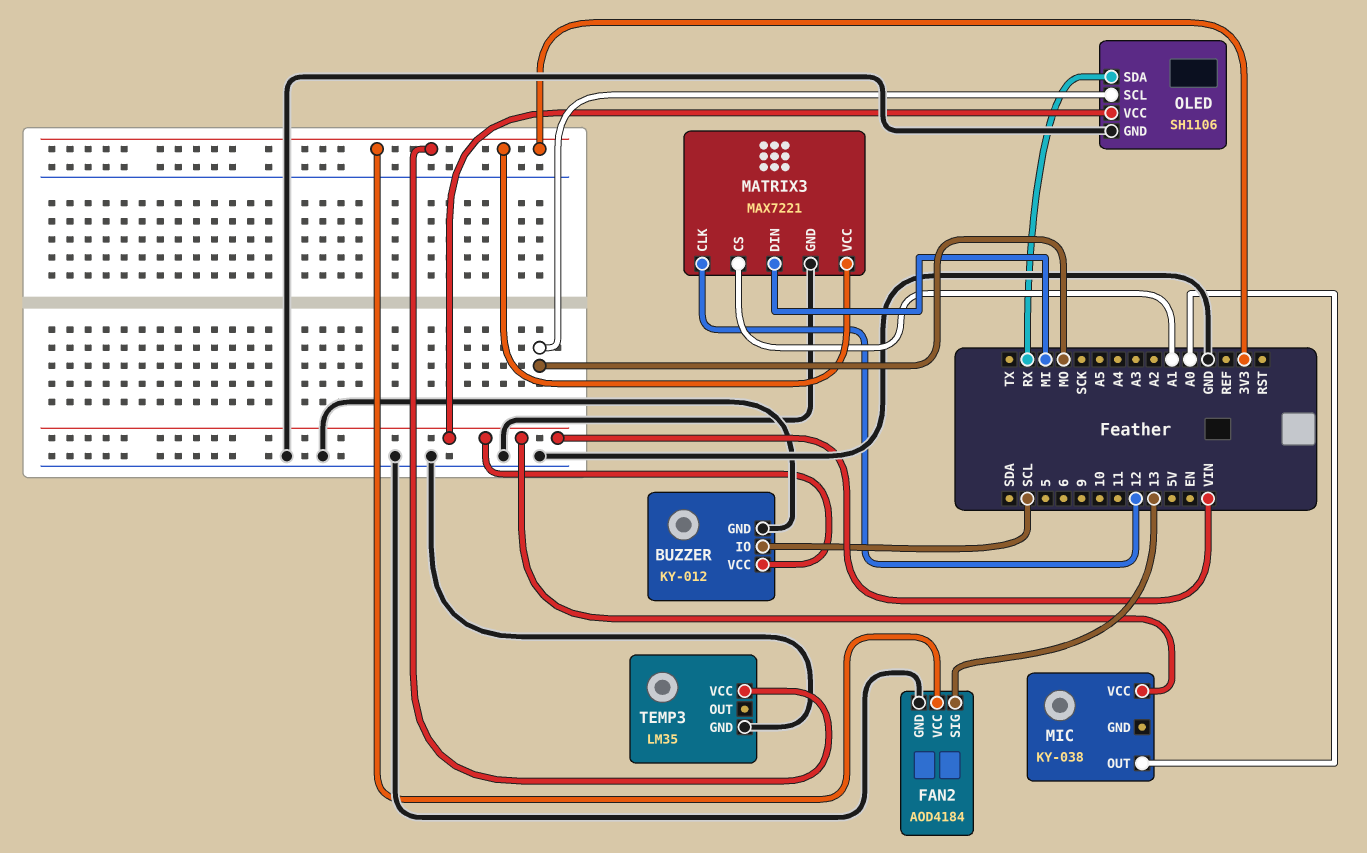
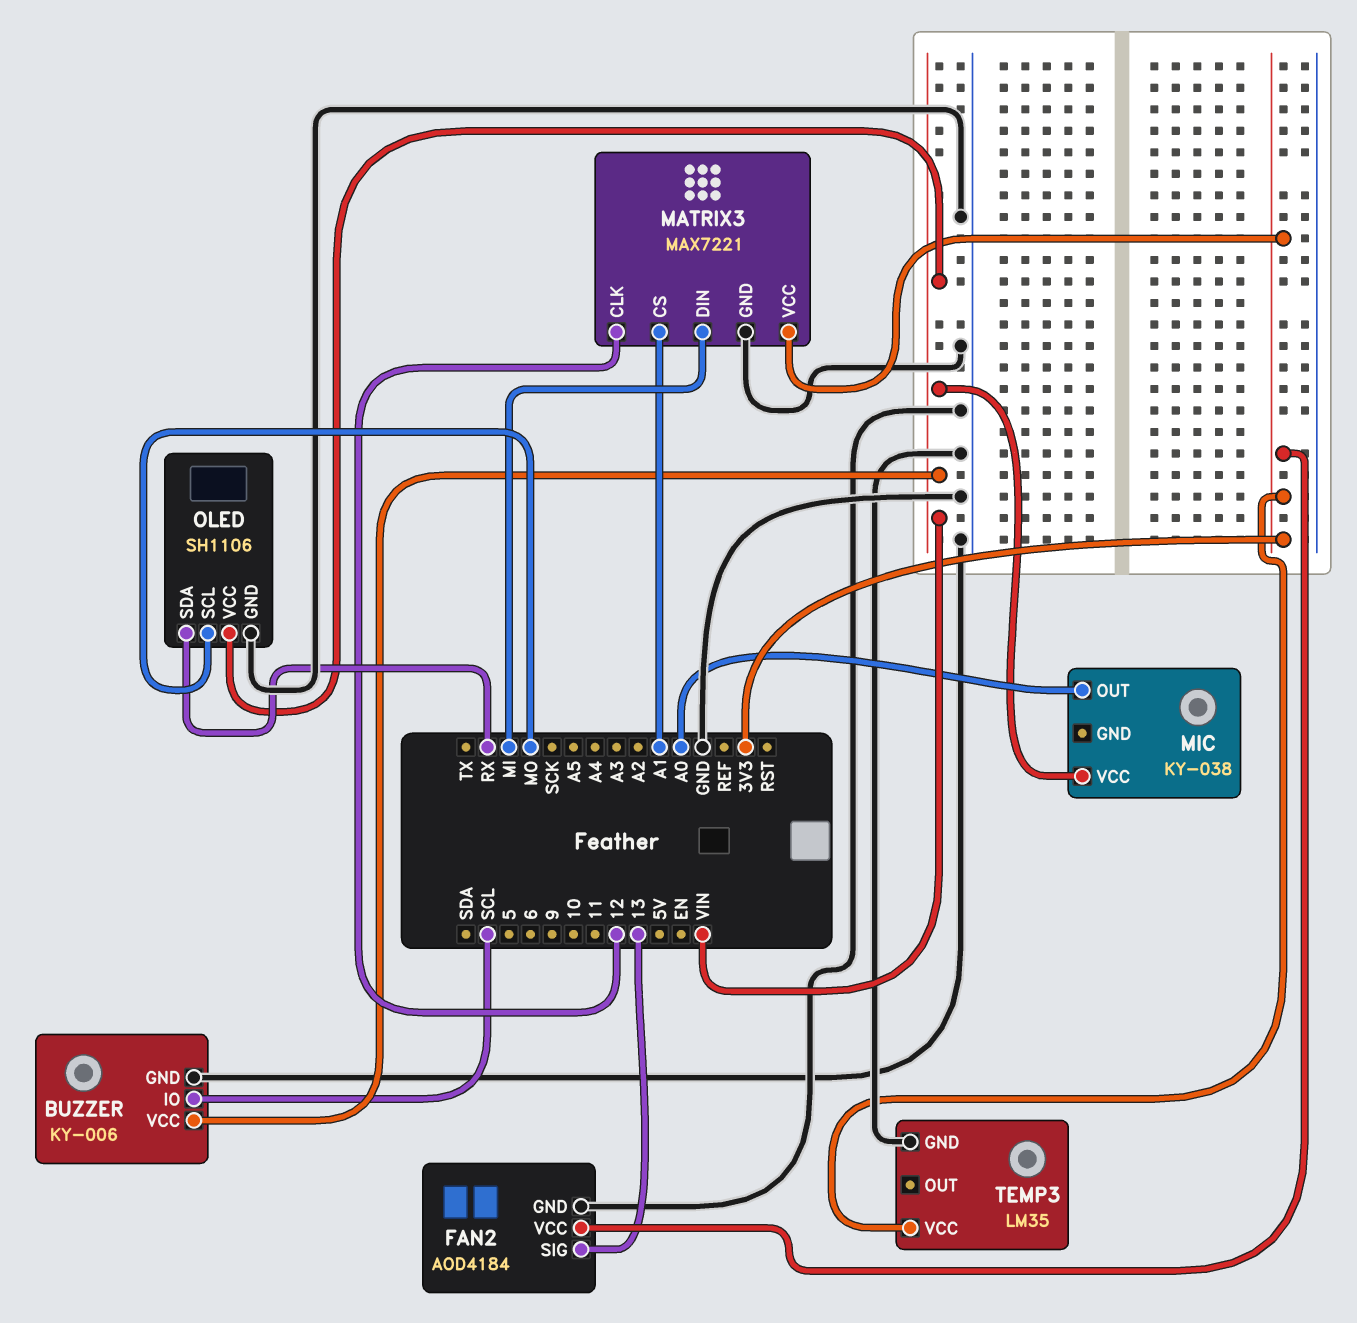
BUZZER: KY-012 -> KY-006

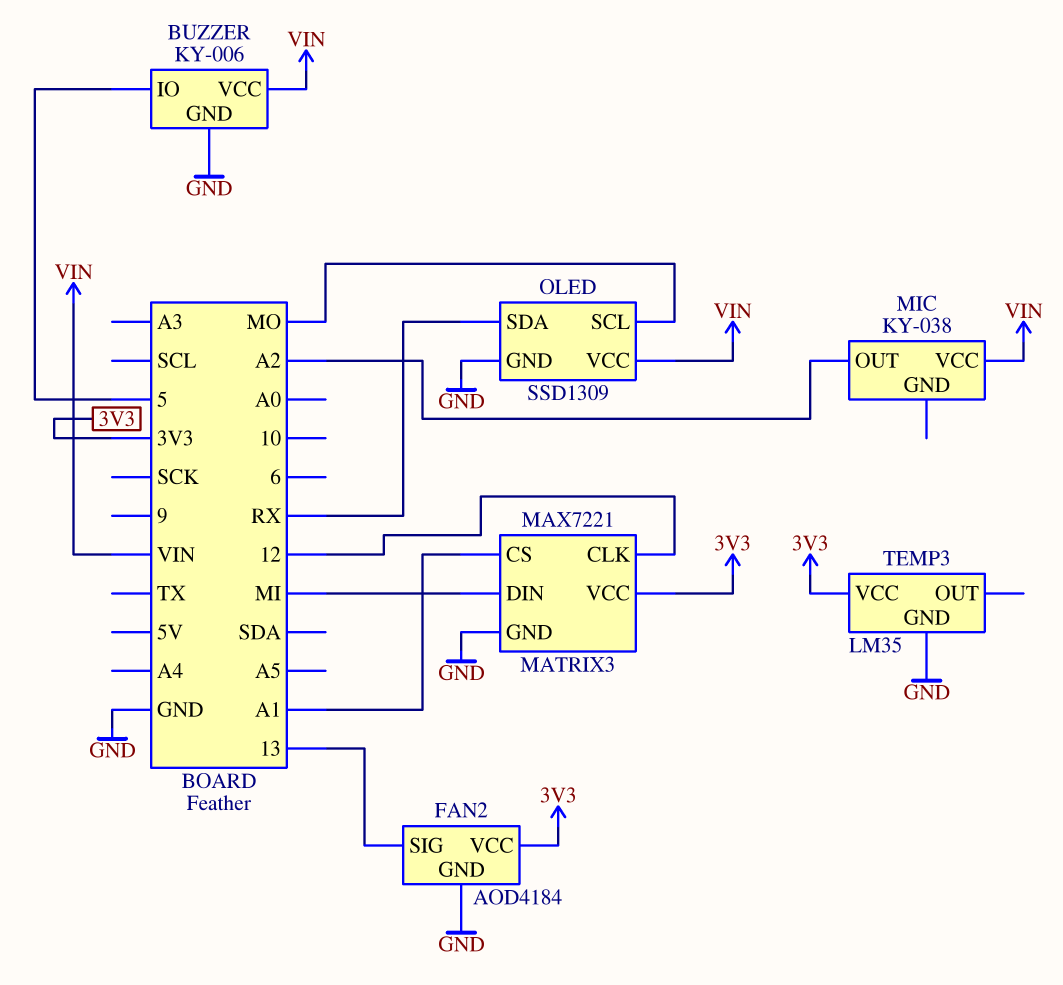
BUZZER pin IO: SCL -> 5
MIC pin OUT: A0 -> A2
OLED: SH1106 -> SSD1309

